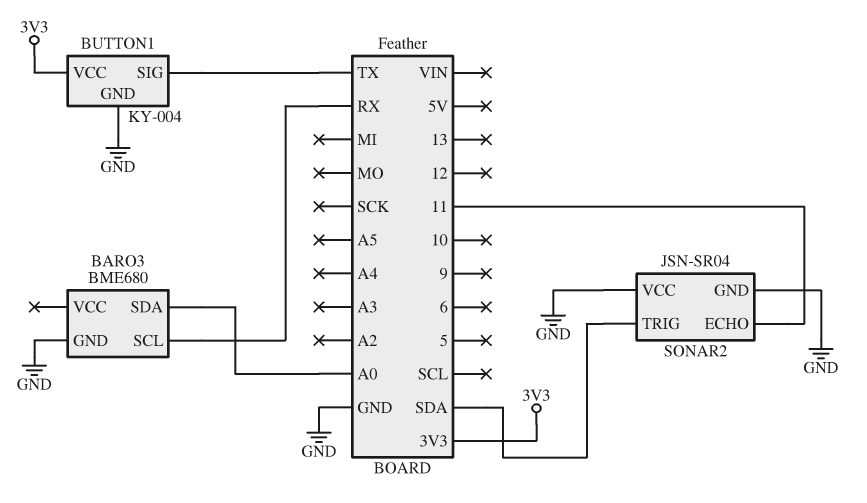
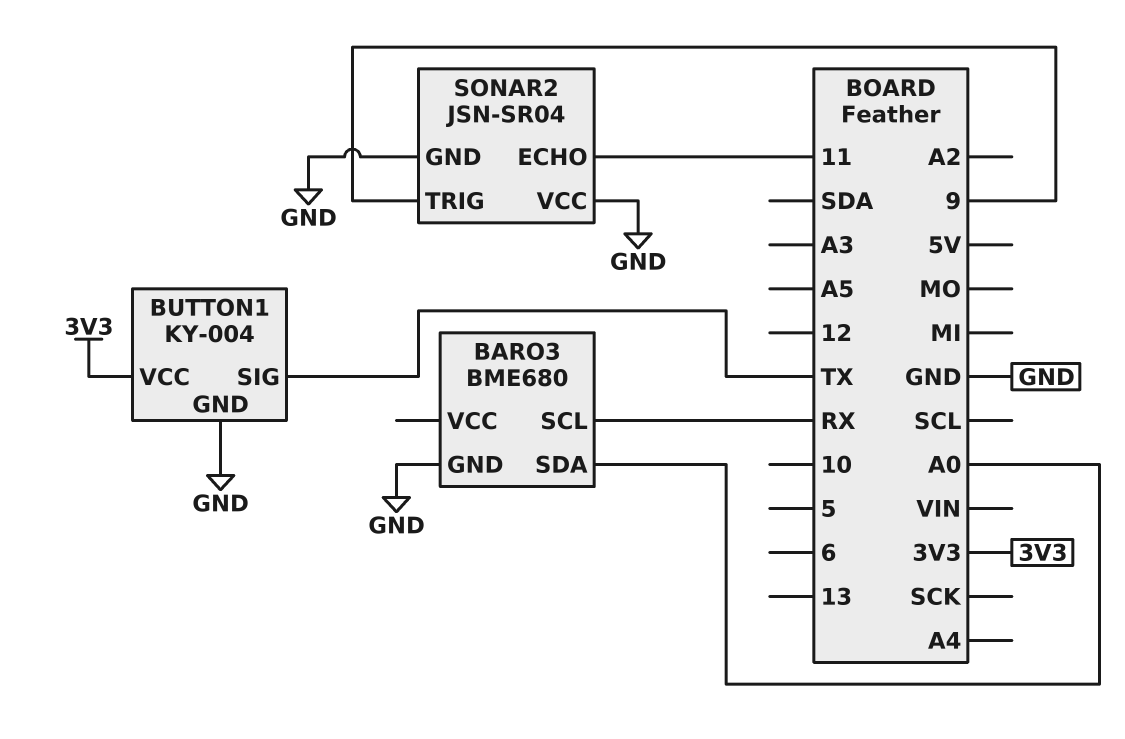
SONAR2 pin TRIG: SDA -> 9

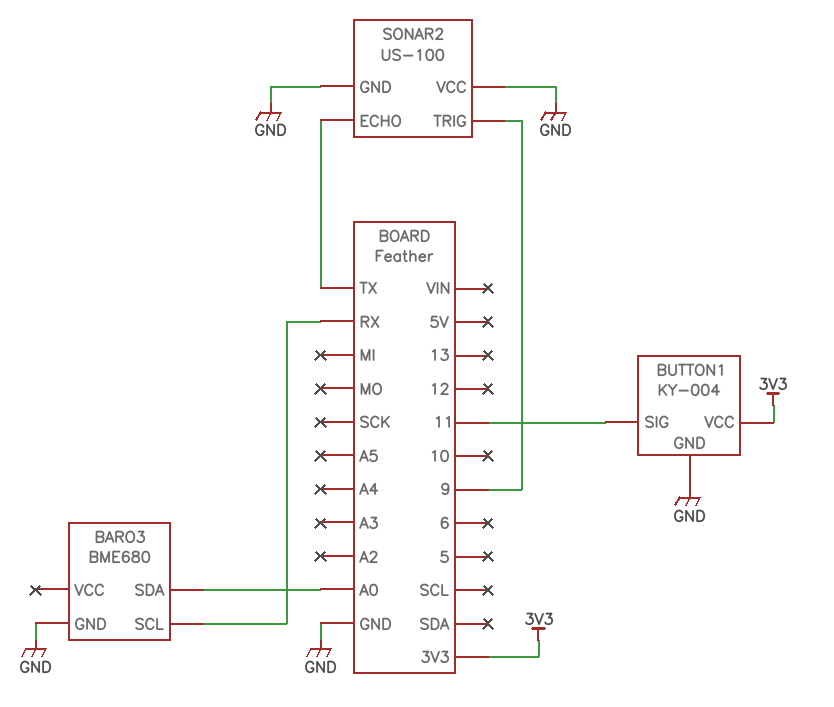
BUTTON1 pin SIG: TX -> 11
SONAR2: JSN-SR04 -> US-100
SONAR2 pin ECHO: 11 -> TX

